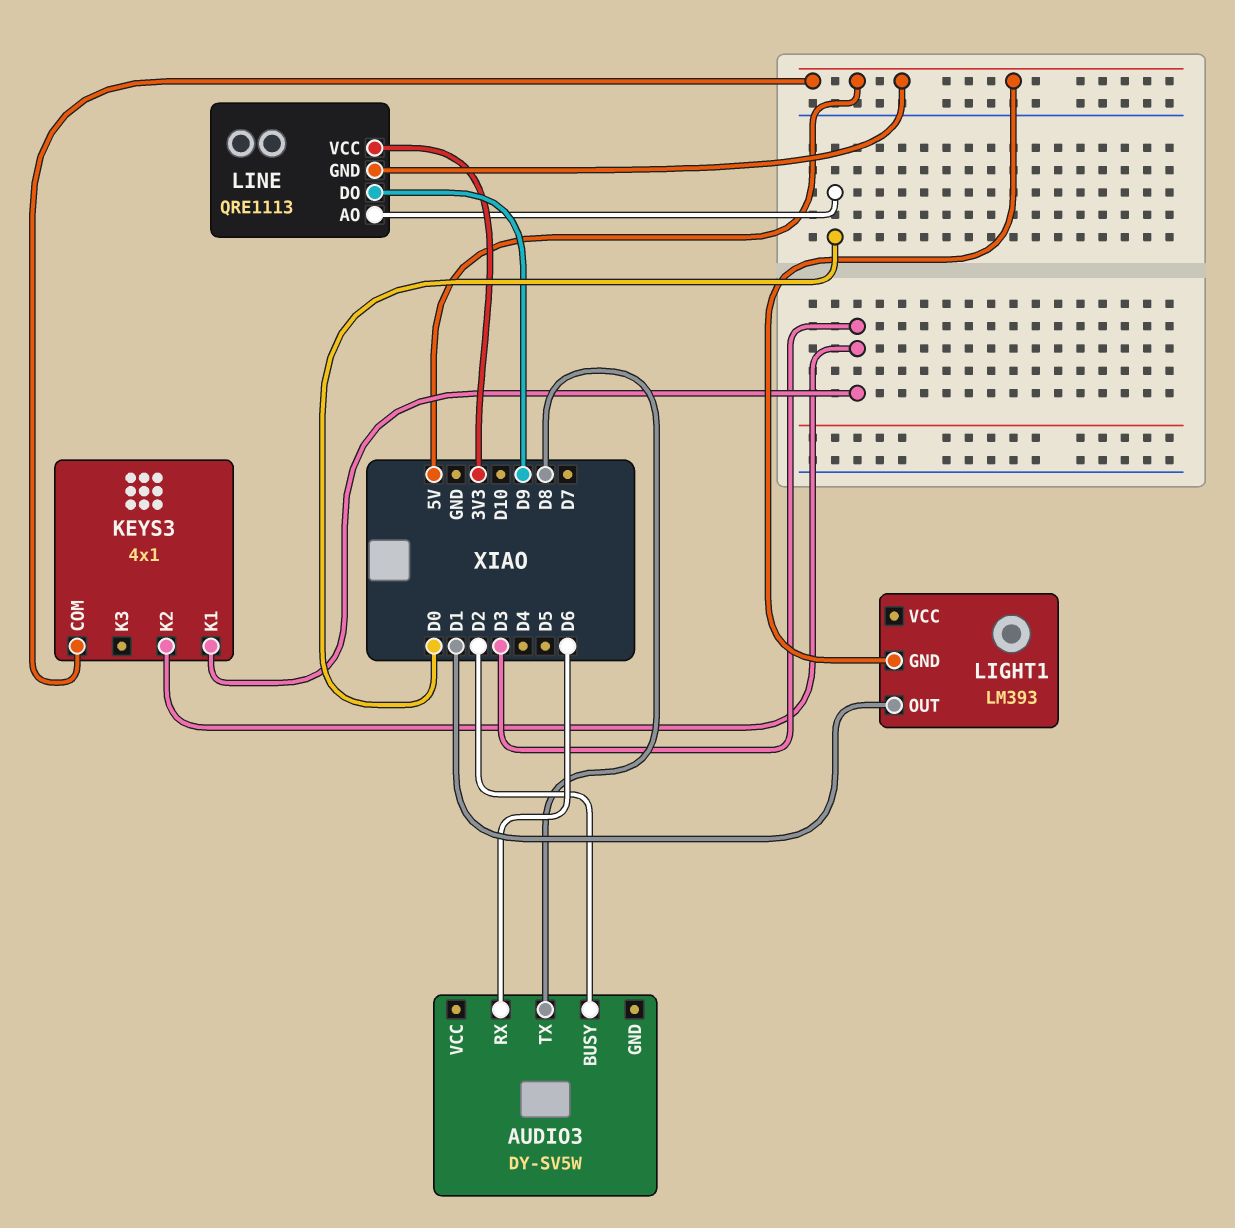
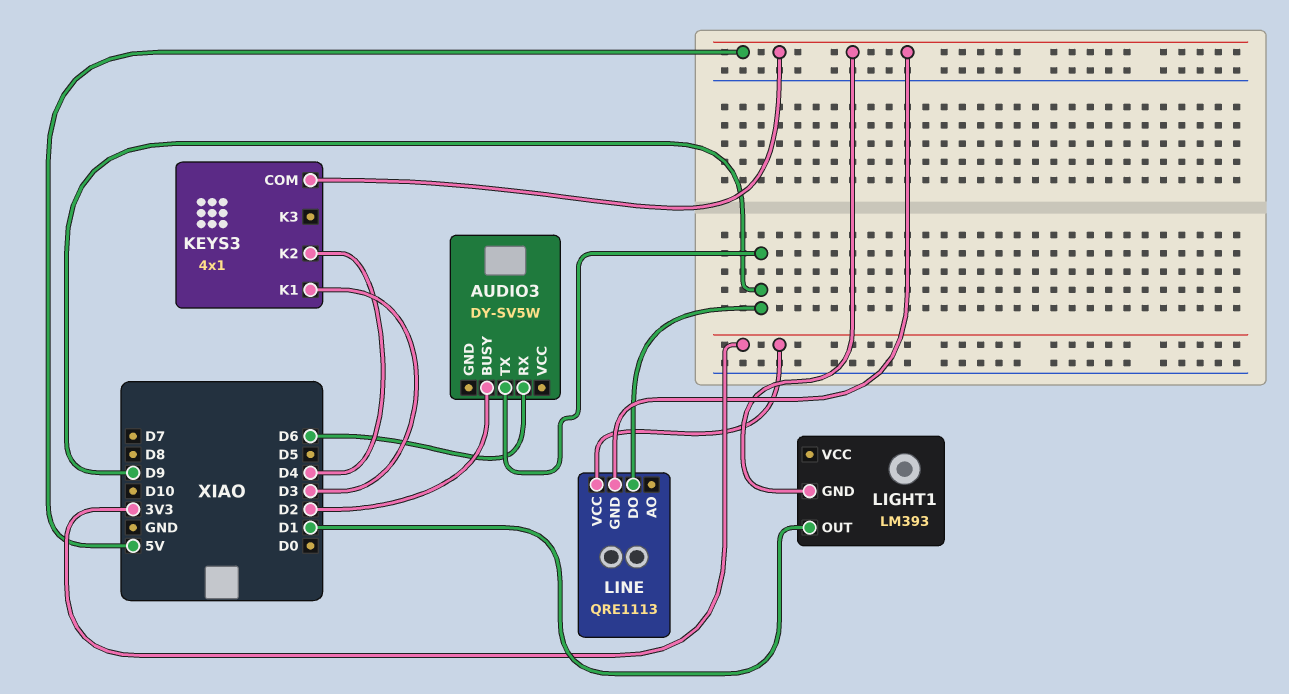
AUDIO3 pin TX: D8 -> D9
KEYS3 pin K2: D3 -> D4
LINE pin AO: D0 -> none

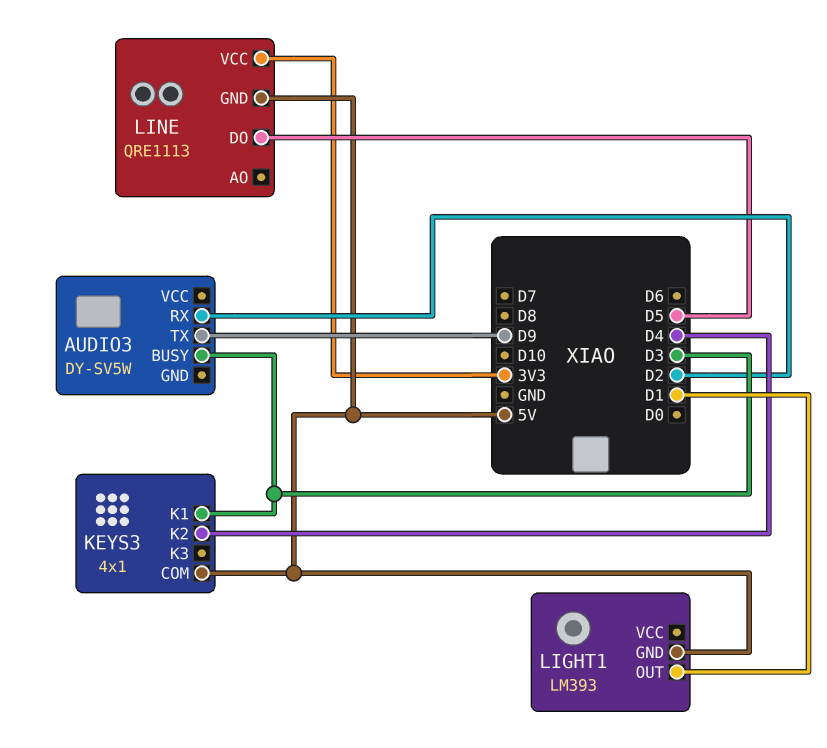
AUDIO3 pin BUSY: D2 -> D3
AUDIO3 pin RX: D6 -> D2
LINE pin DO: D9 -> D5

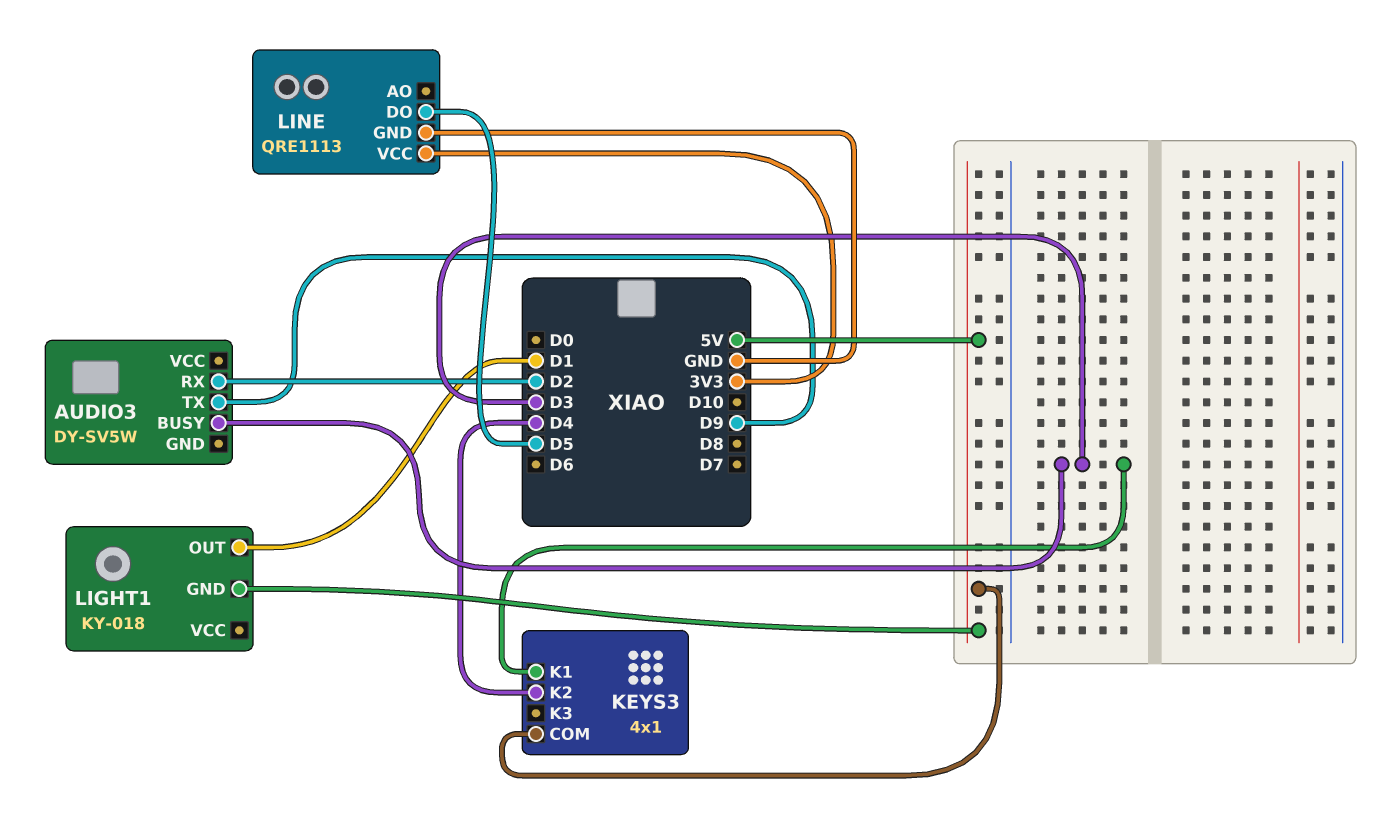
LIGHT1: LM393 -> KY-018
LINE pin GND: 5V -> GND

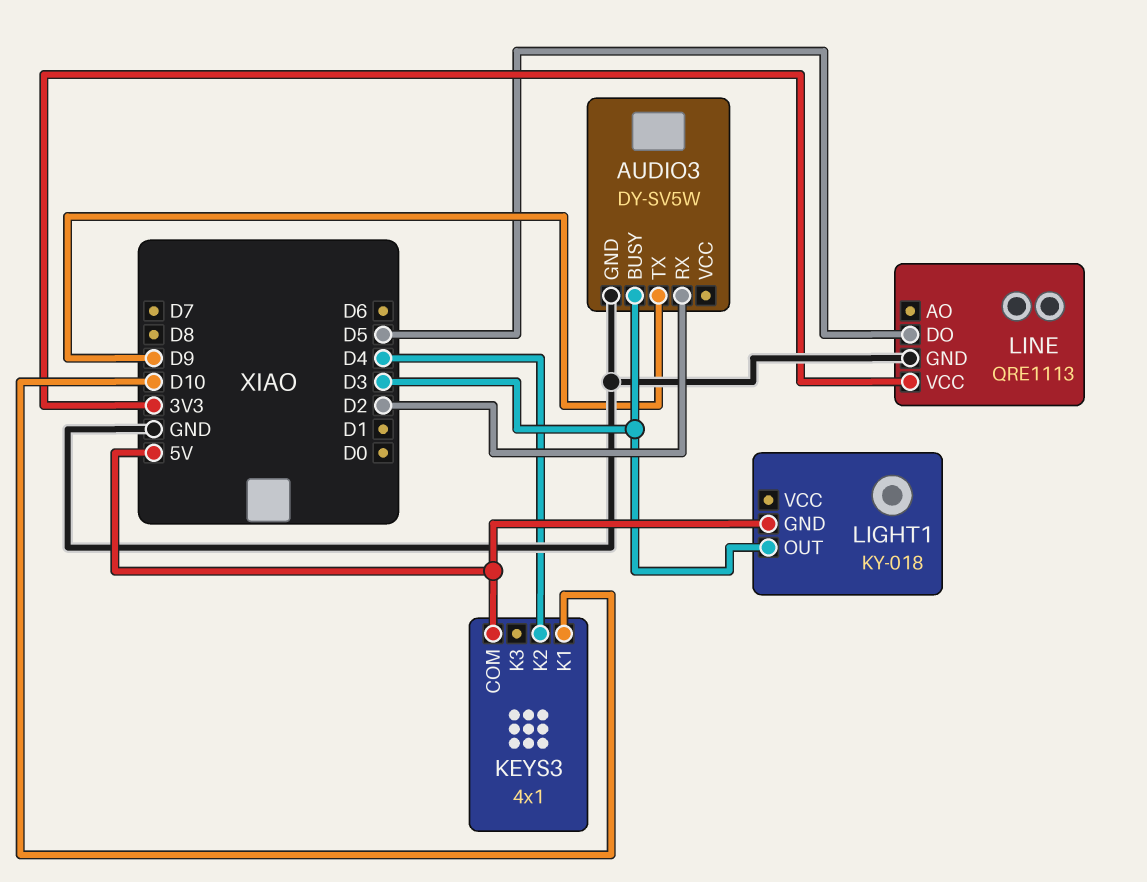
AUDIO3 pin GND: none -> GND
KEYS3 pin K1: D3 -> D10
LIGHT1 pin OUT: D1 -> D3

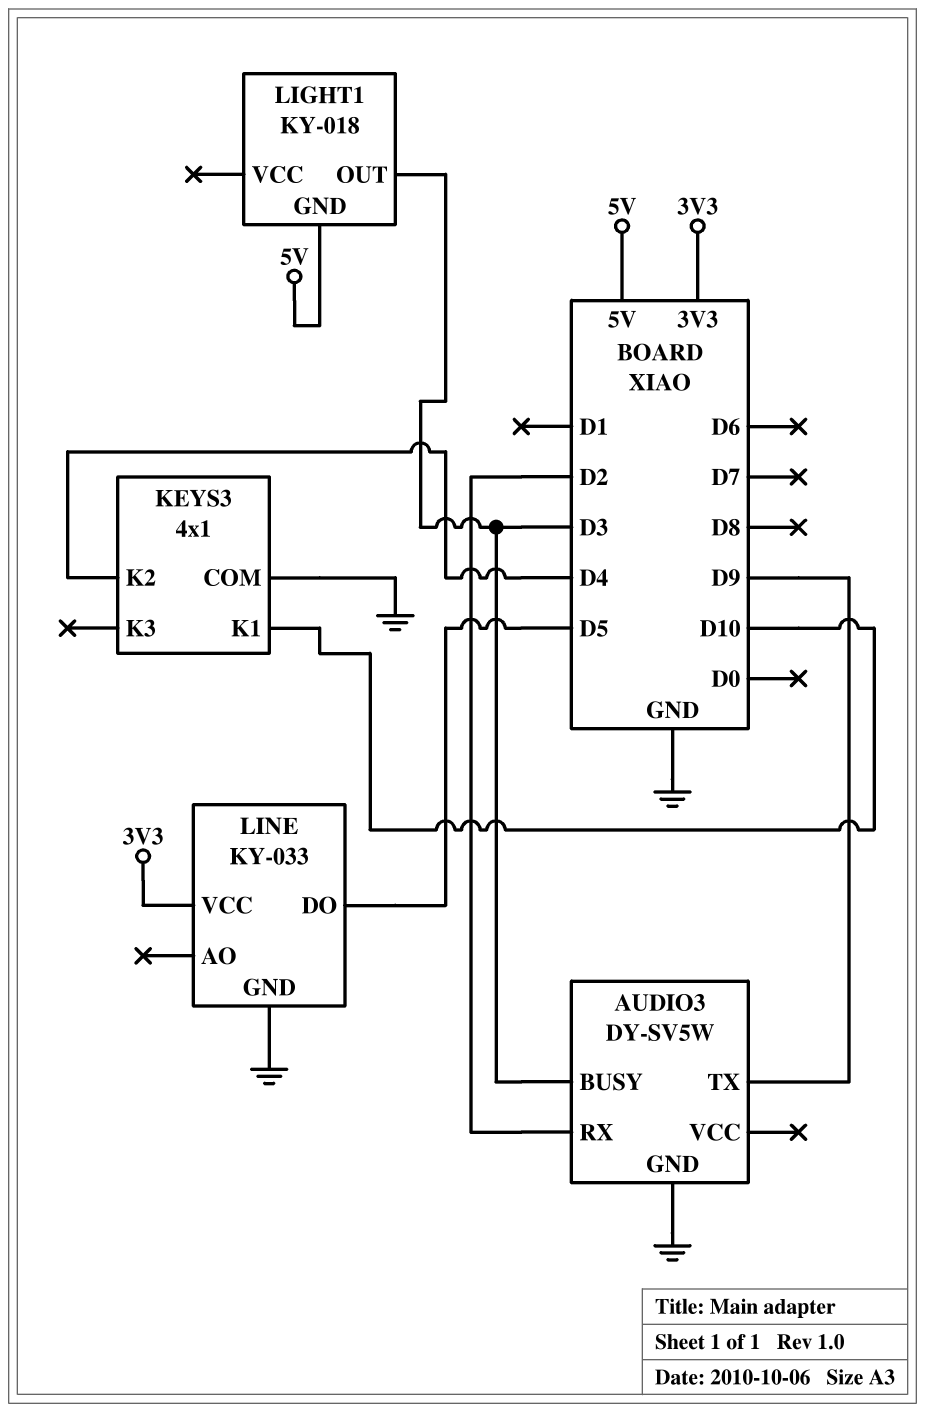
KEYS3 pin COM: 5V -> GND
LINE: QRE1113 -> KY-033

